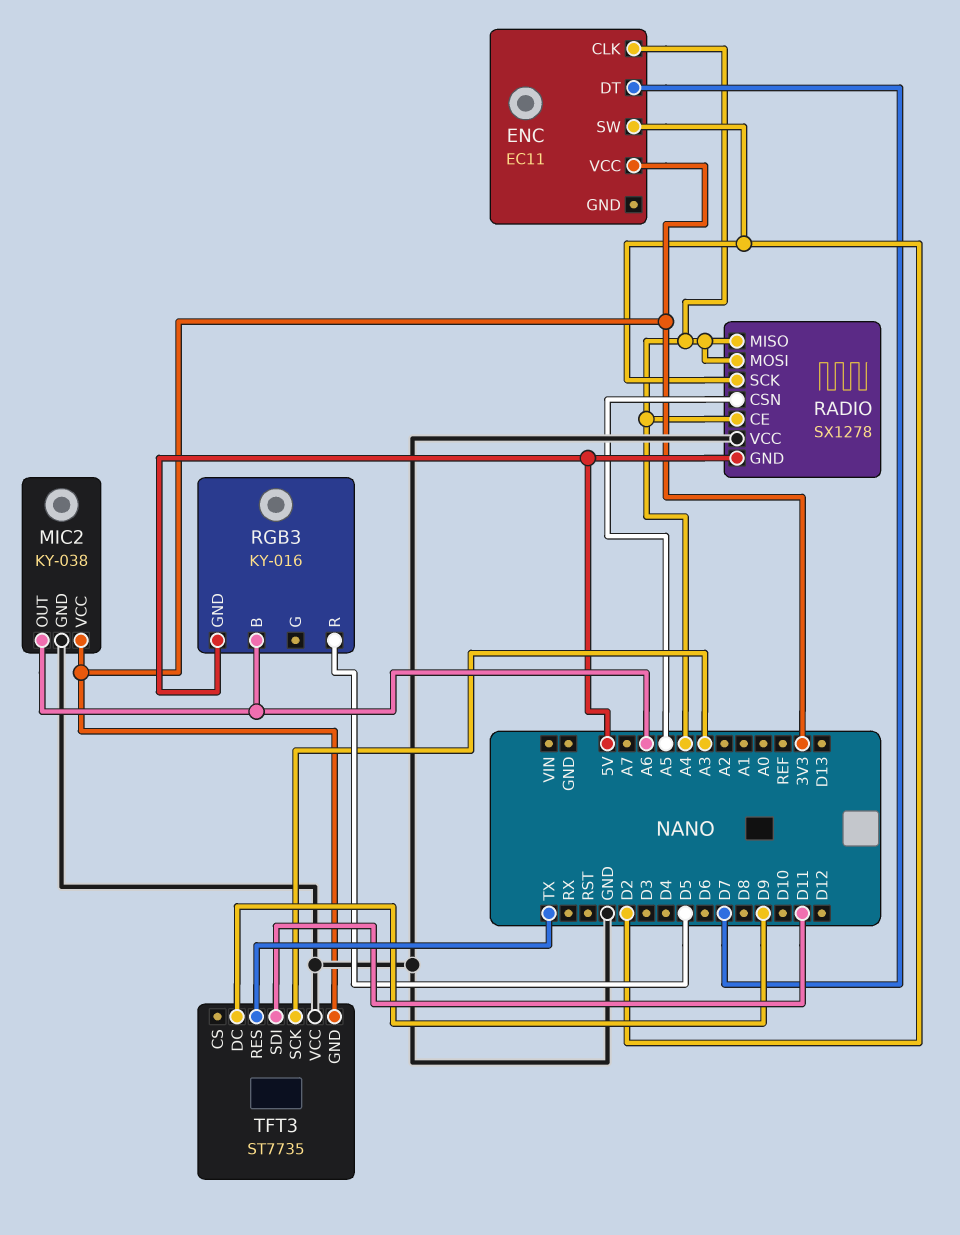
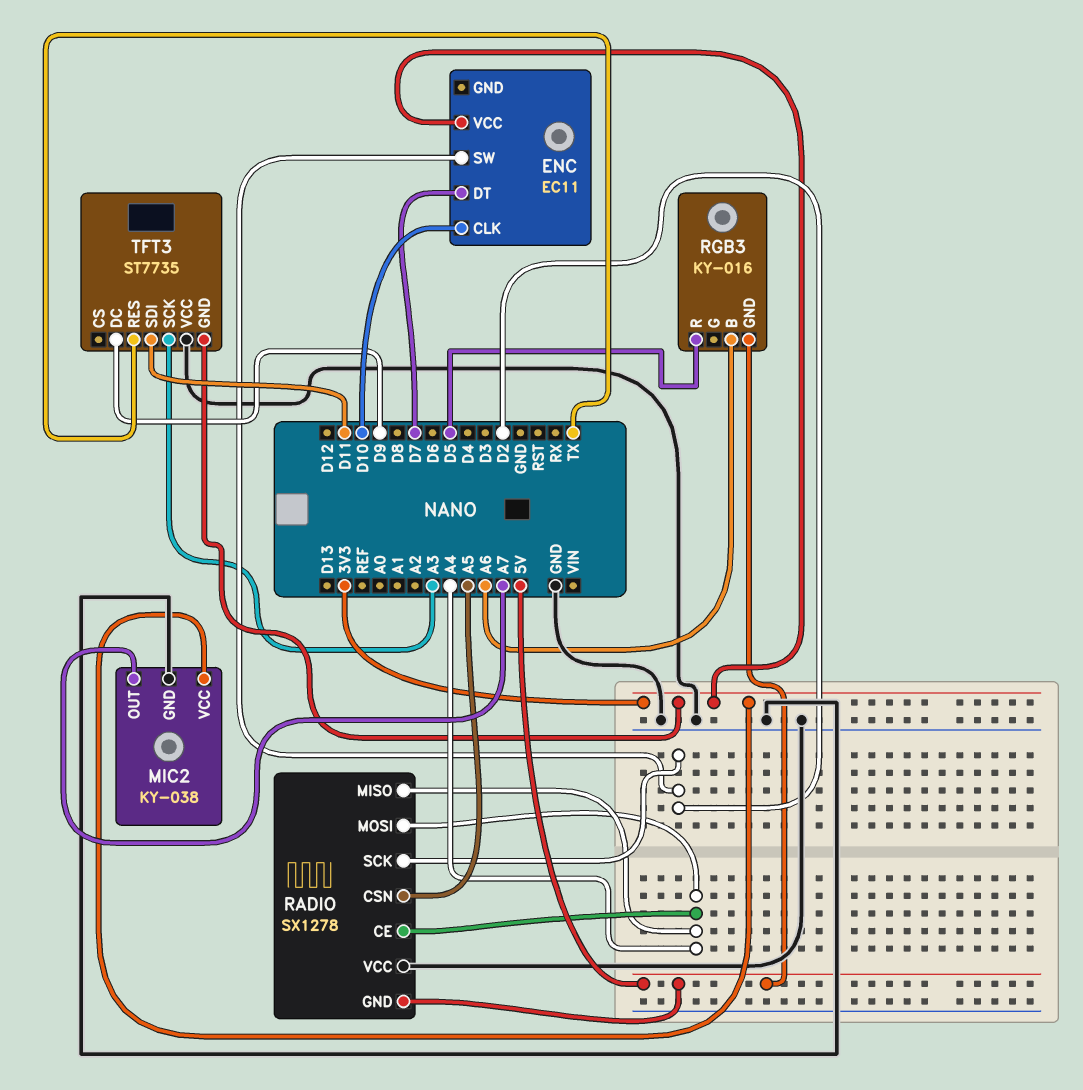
ENC pin CLK: A4 -> D10
MIC2 pin OUT: A6 -> A7

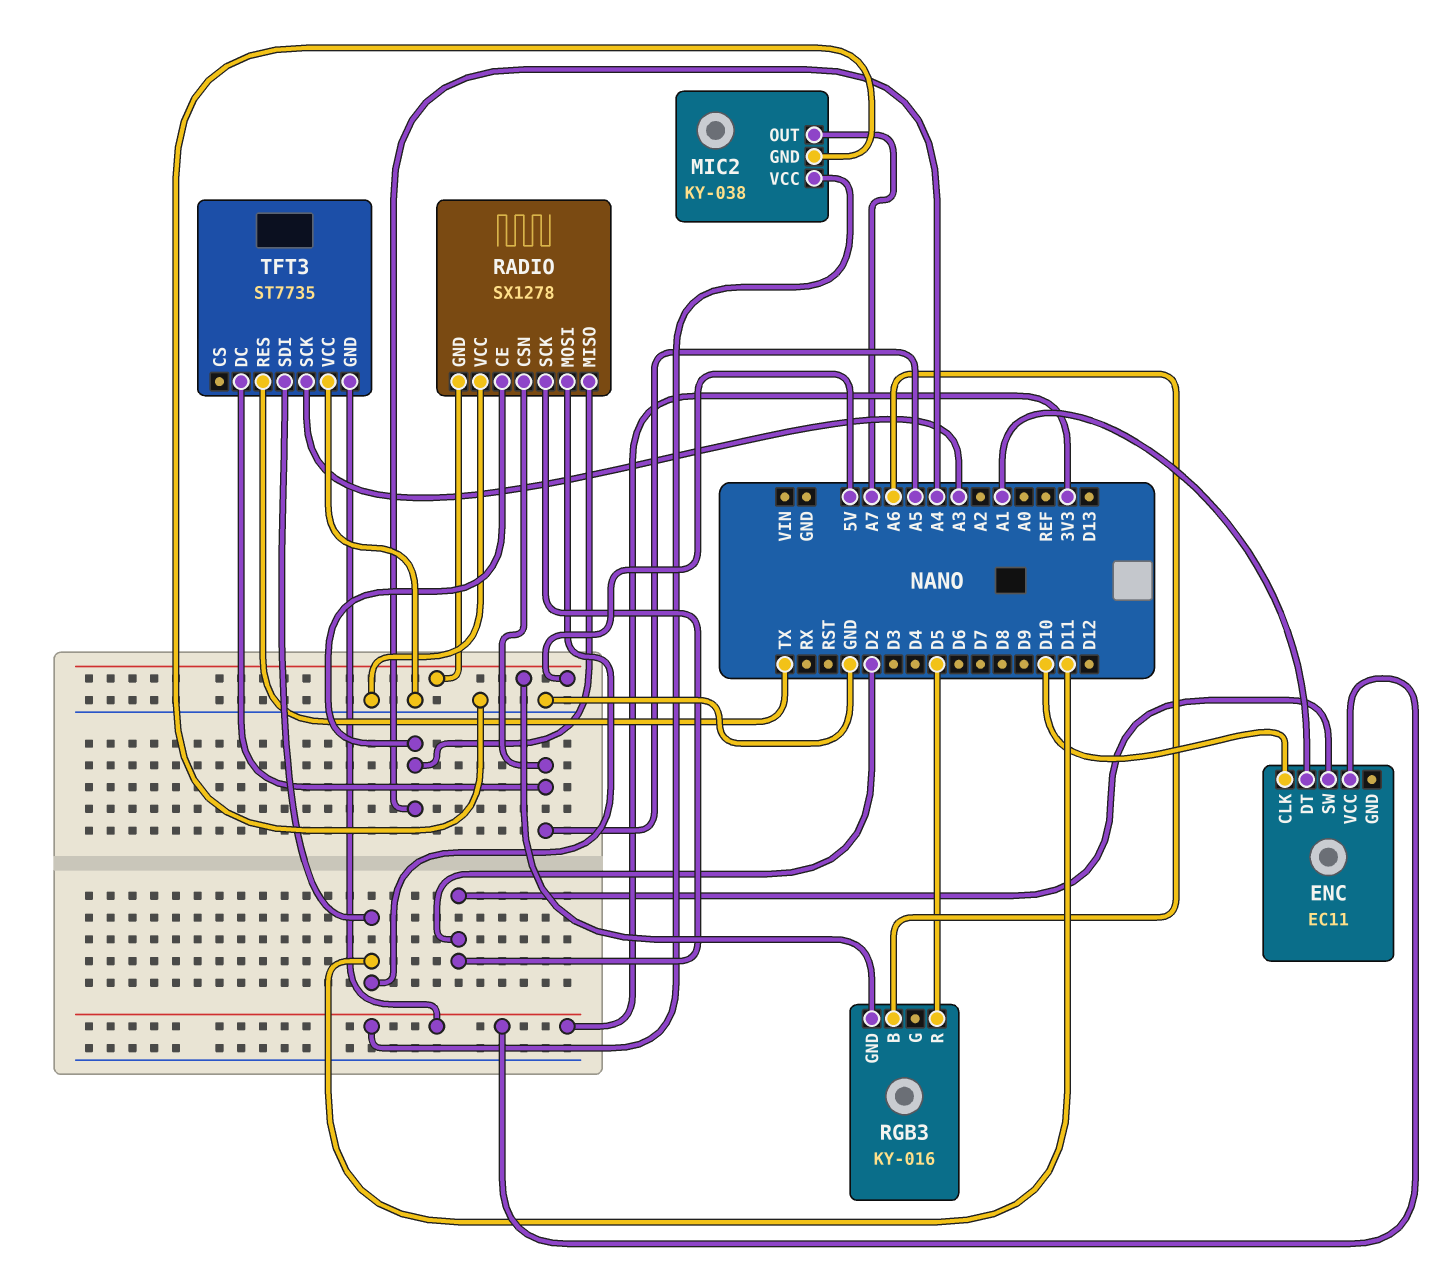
ENC pin DT: D7 -> A1
RADIO pin MOSI: A4 -> D11
TFT3 pin DC: D9 -> A5

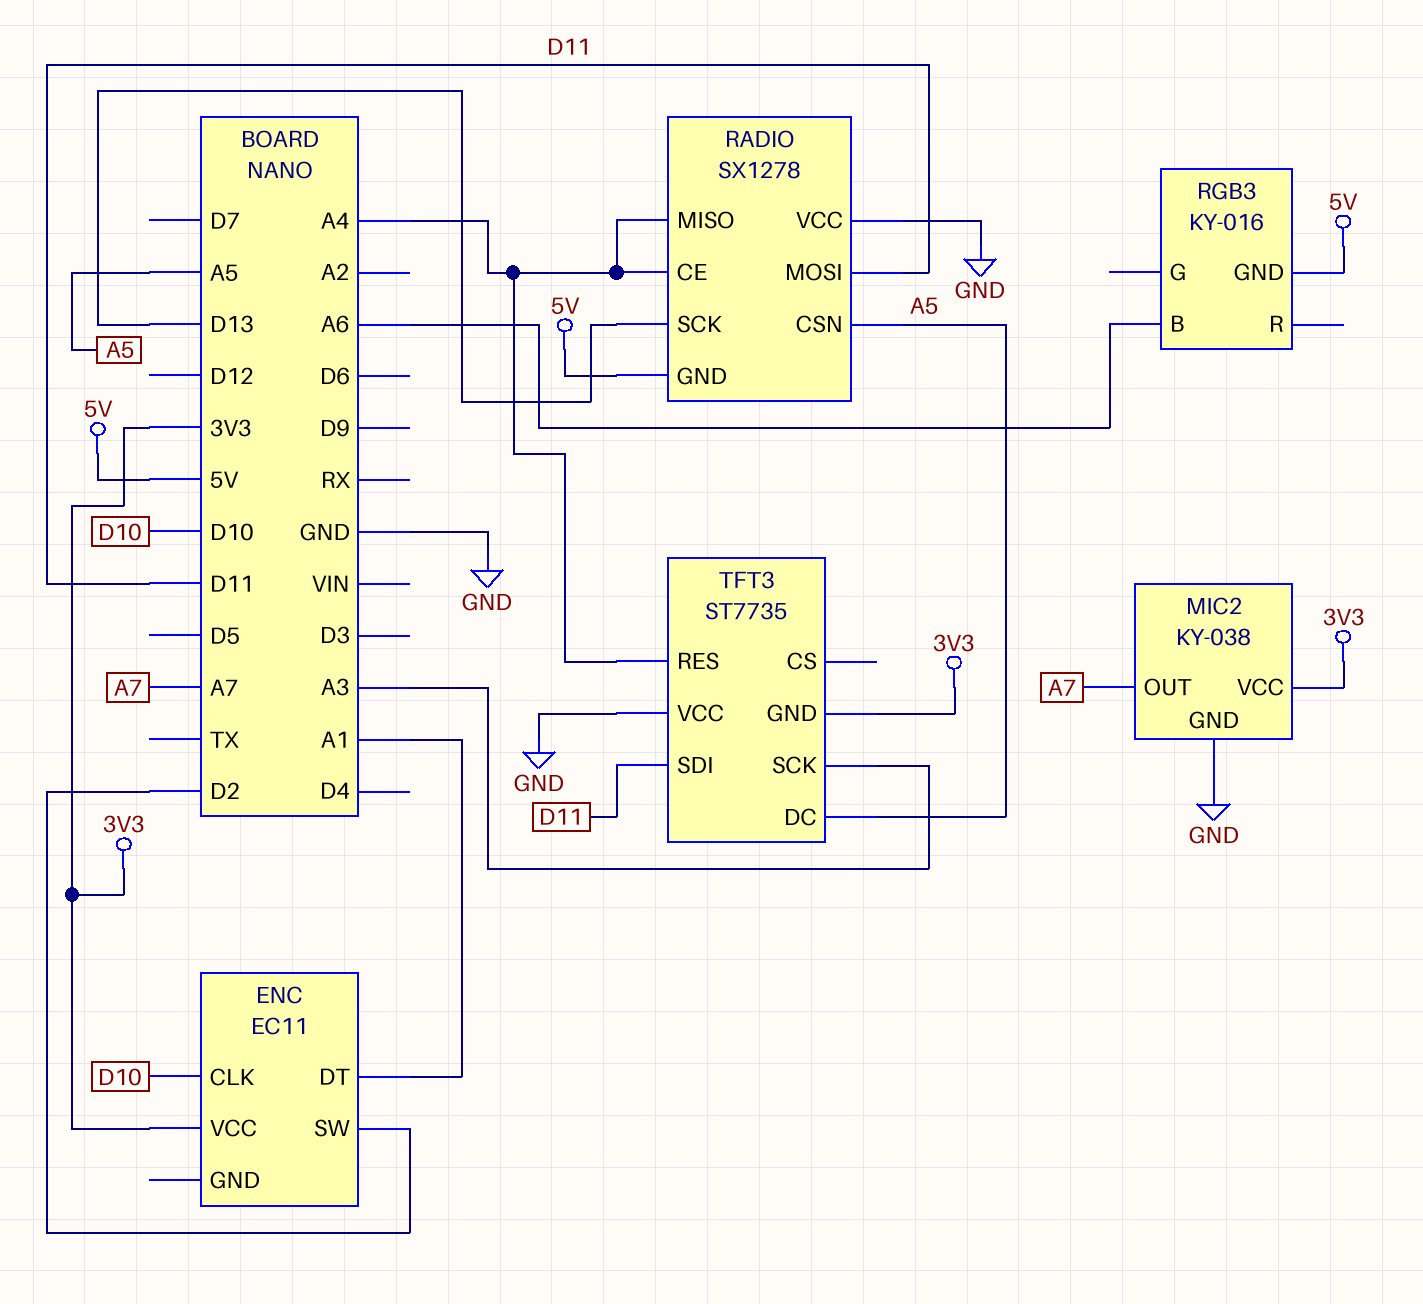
RADIO pin SCK: D2 -> D13
RGB3 pin R: D5 -> none
TFT3 pin RES: TX -> A4

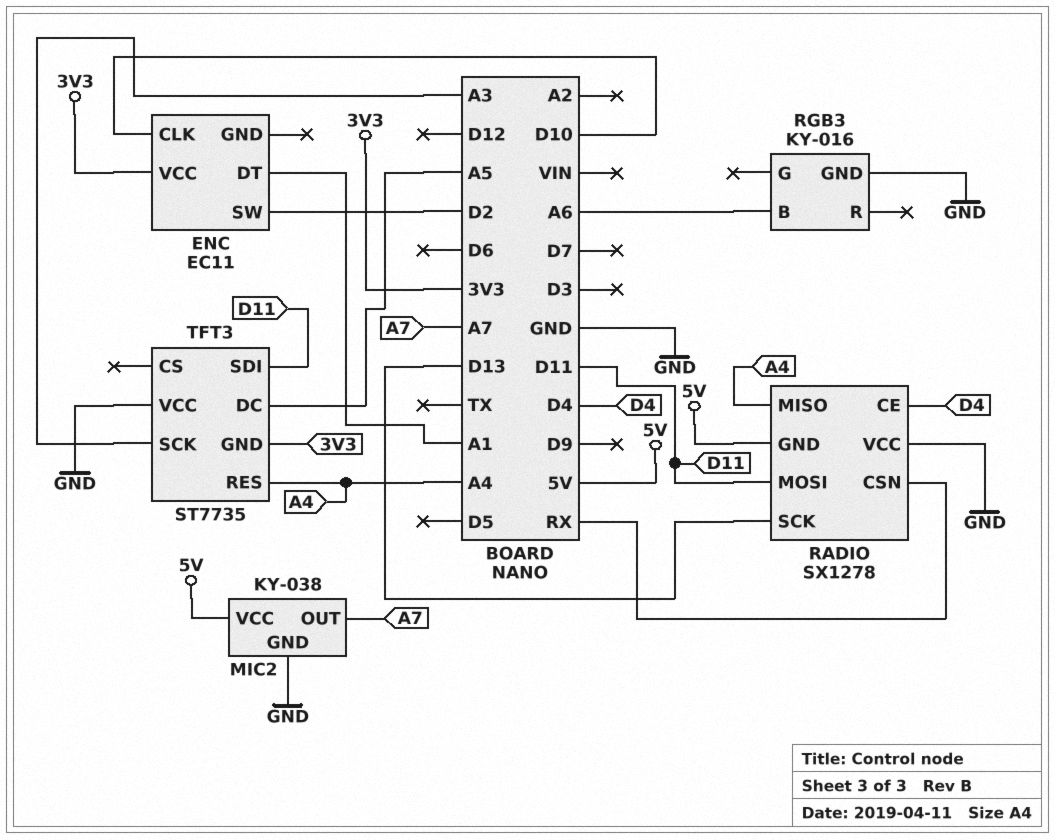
MIC2 pin VCC: 3V3 -> 5V
RADIO pin CE: A4 -> D4
RADIO pin CSN: A5 -> RX
RGB3 pin GND: 5V -> GND

